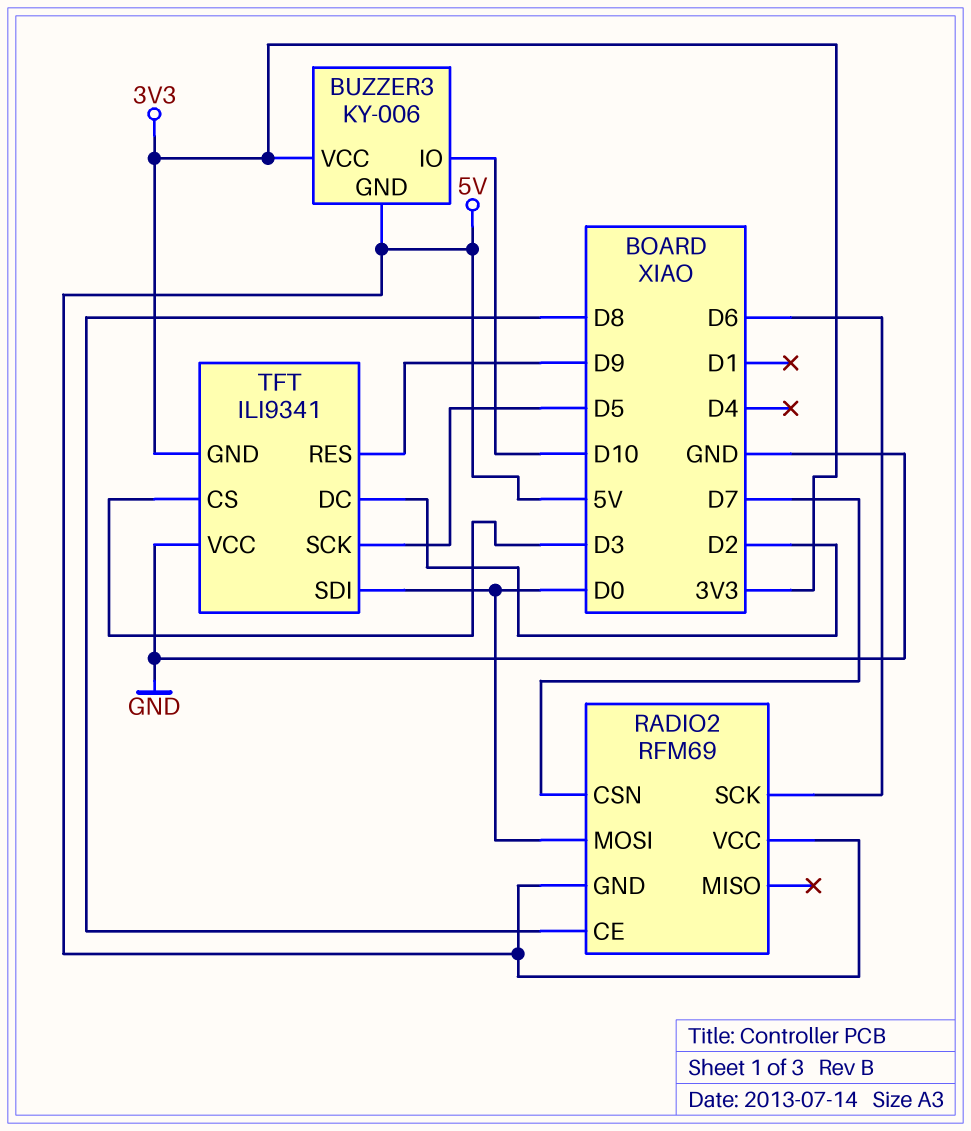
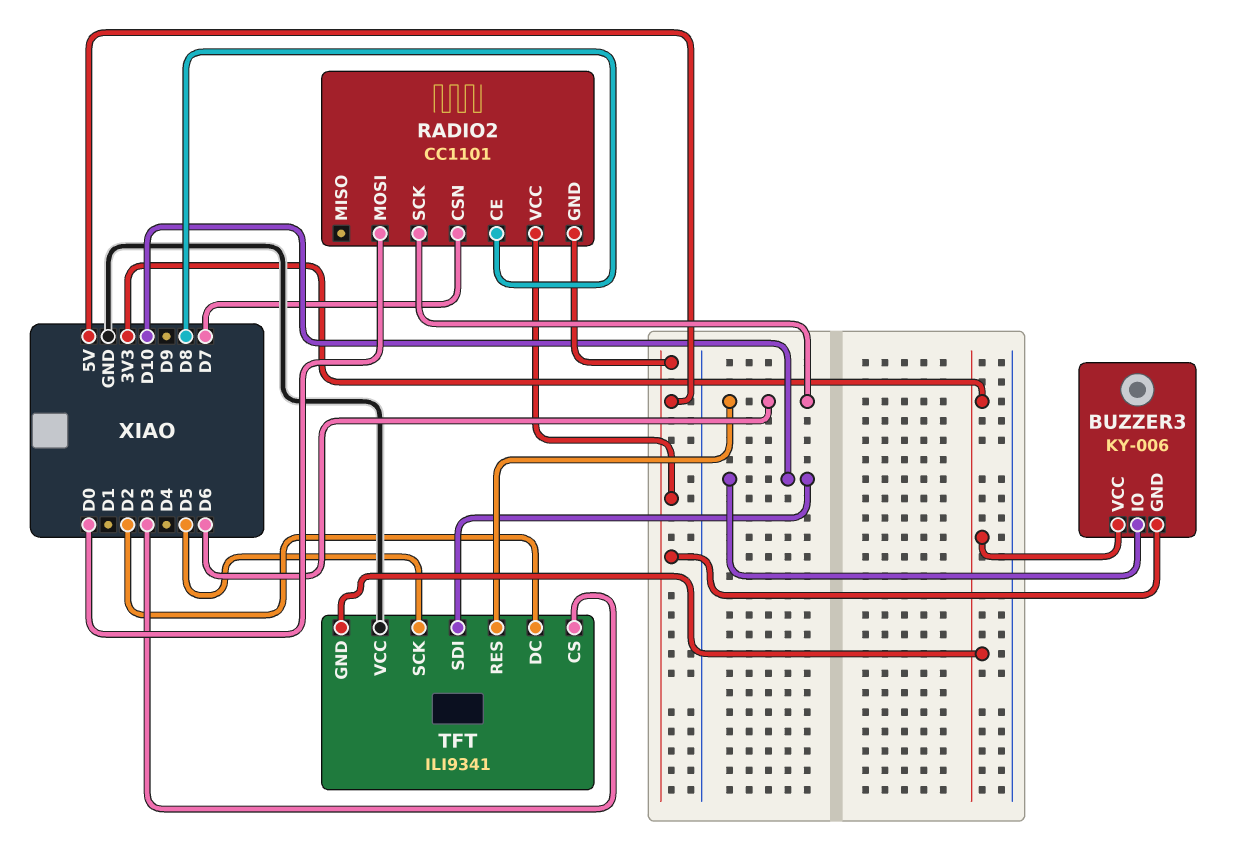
RADIO2: RFM69 -> CC1101
TFT pin RES: D9 -> D6
TFT pin SDI: D0 -> D10

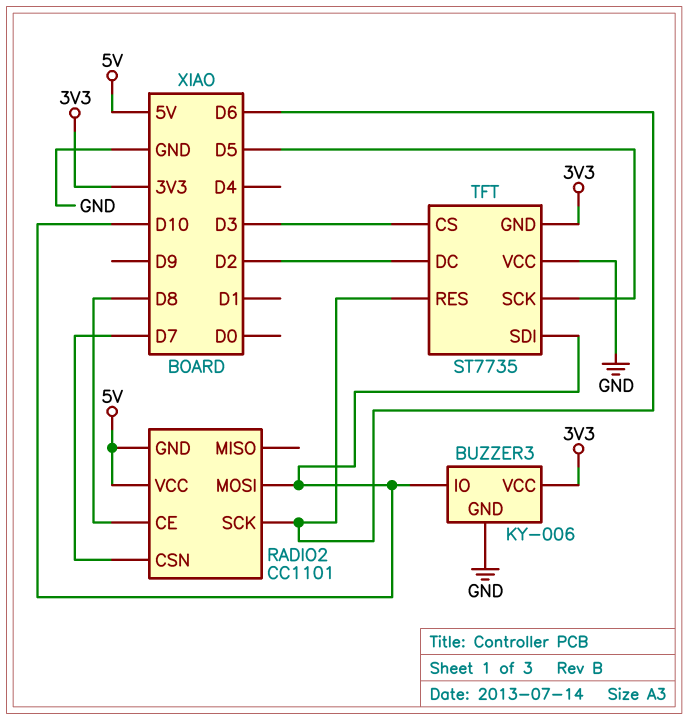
BUZZER3 pin GND: 5V -> GND
RADIO2 pin MOSI: D0 -> D10
TFT: ILI9341 -> ST7735

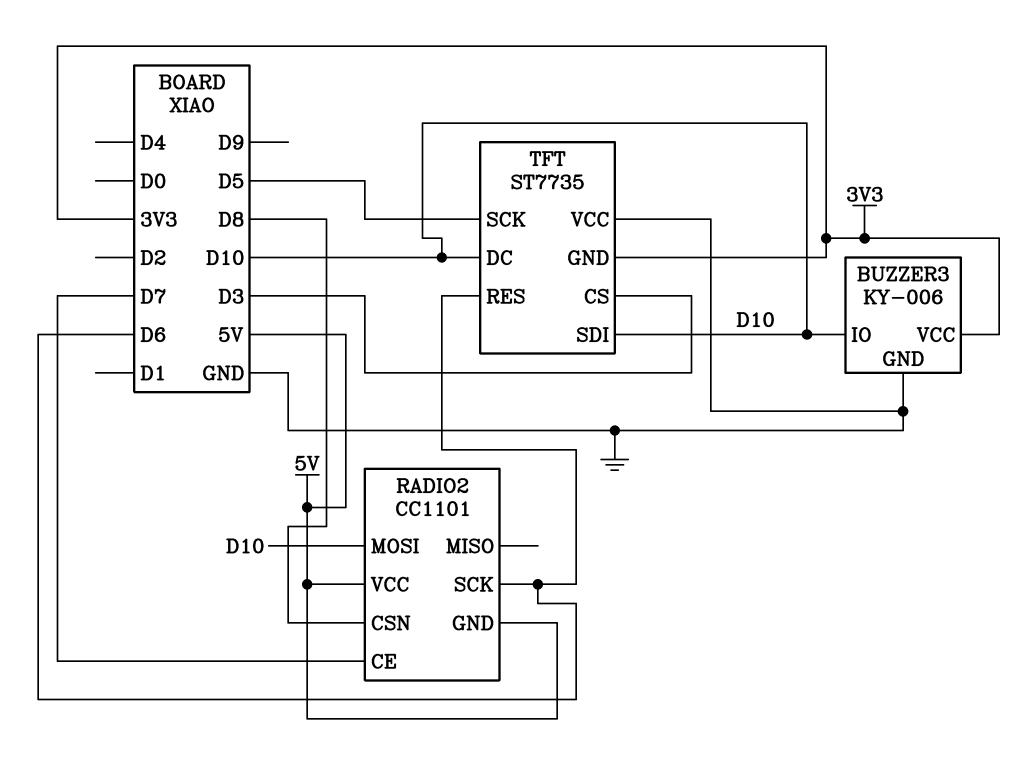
RADIO2 pin CE: D8 -> D7
RADIO2 pin CSN: D7 -> D8
TFT pin DC: D2 -> D10

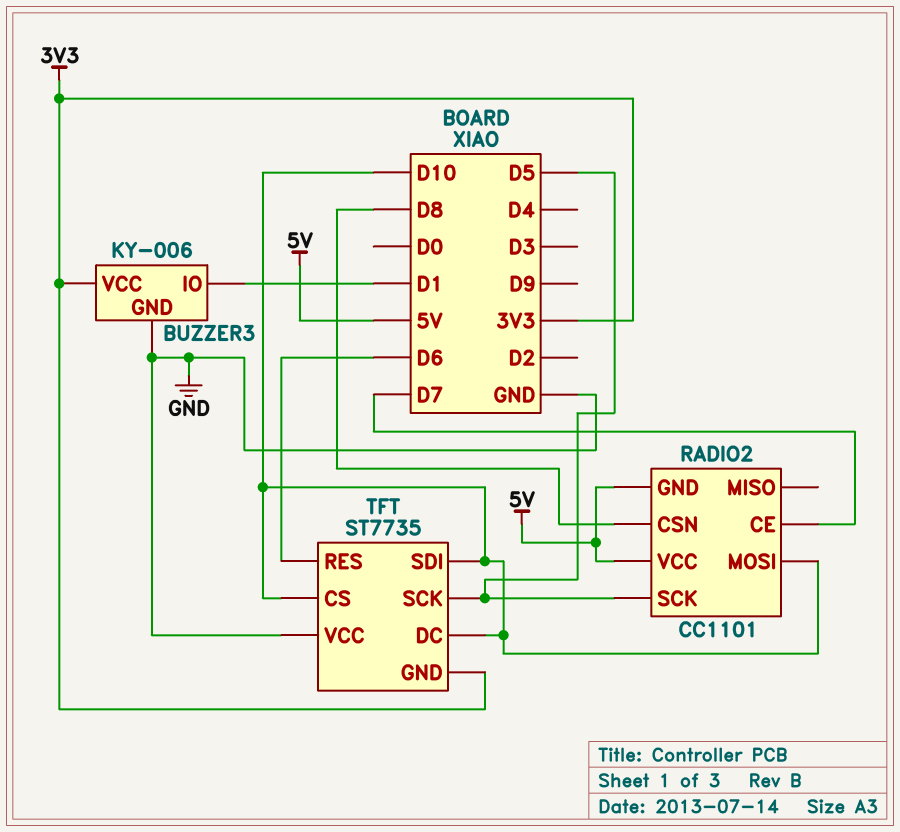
BUZZER3 pin IO: D10 -> D1
RADIO2 pin SCK: D6 -> D5
TFT pin CS: D3 -> D10

